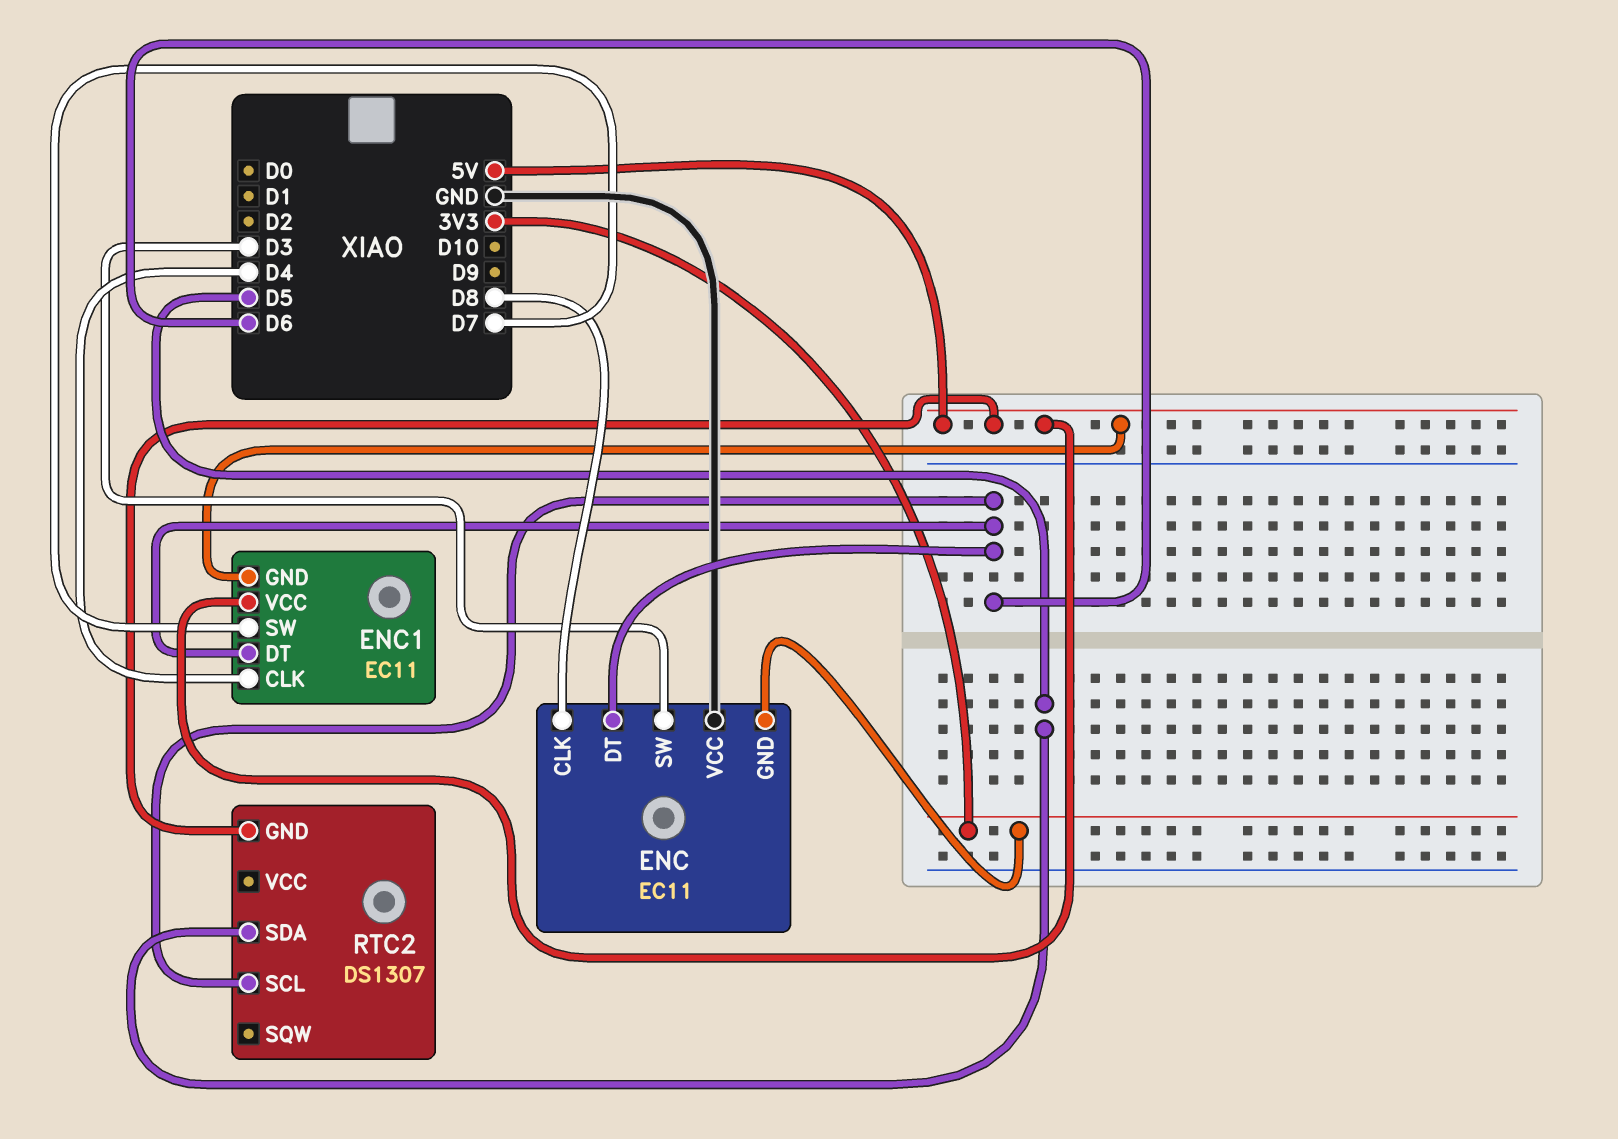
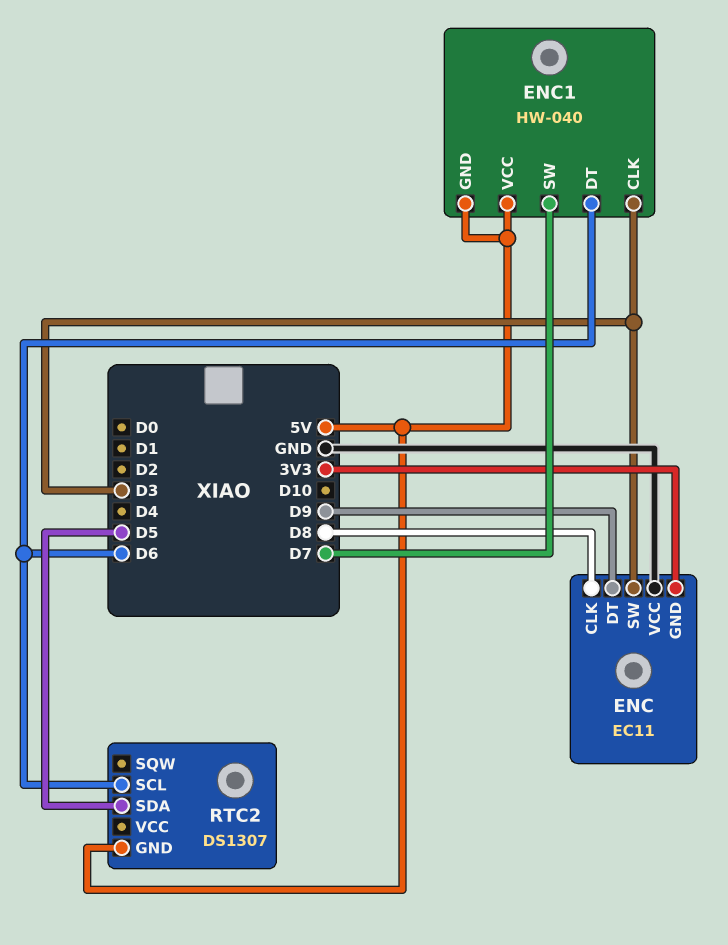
ENC pin DT: D6 -> D9
ENC1: EC11 -> HW-040
ENC1 pin CLK: D4 -> D3

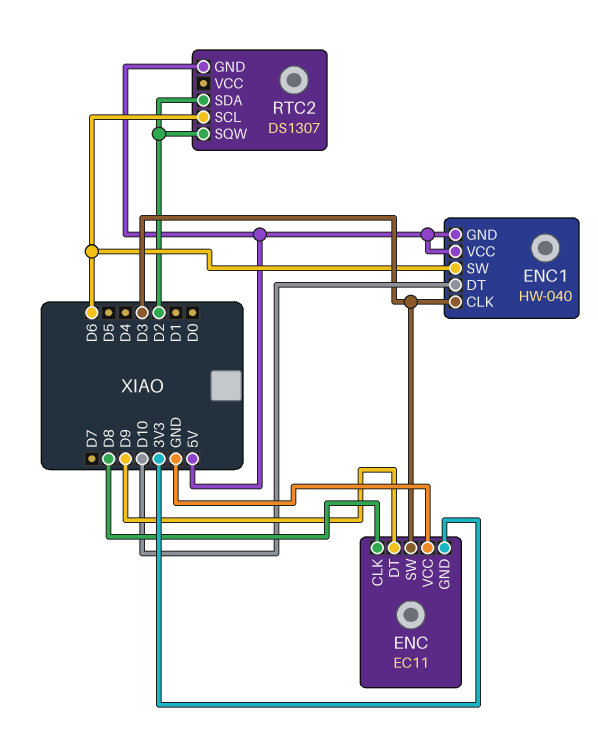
ENC1 pin DT: D6 -> D10
ENC1 pin SW: D7 -> D6
RTC2 pin SDA: D5 -> D2
RTC2 pin SQW: none -> D2

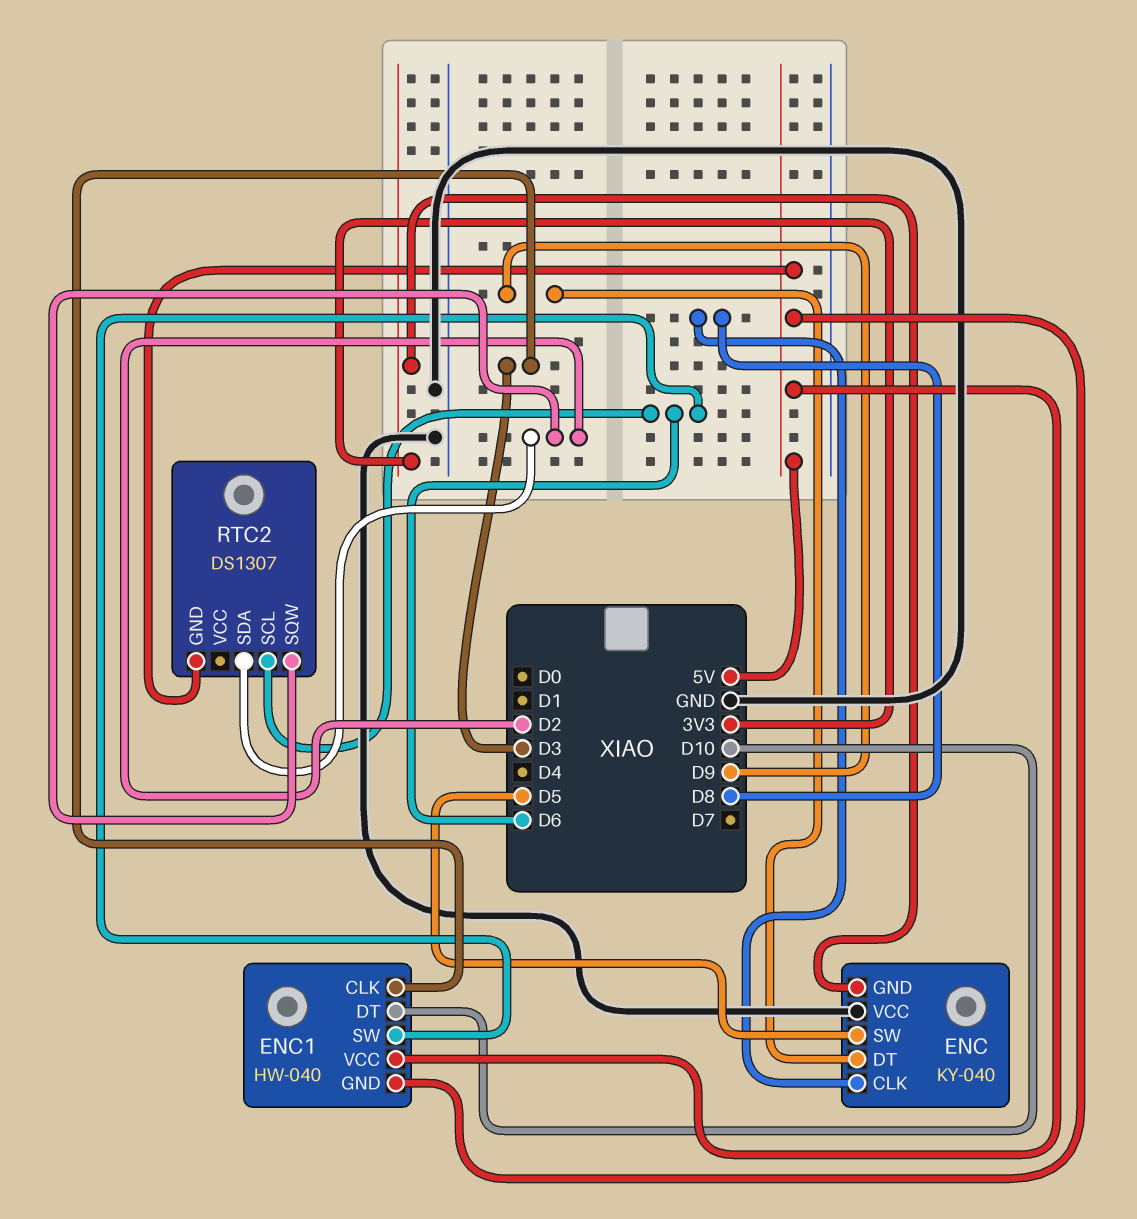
ENC: EC11 -> KY-040
ENC pin SW: D3 -> D5

